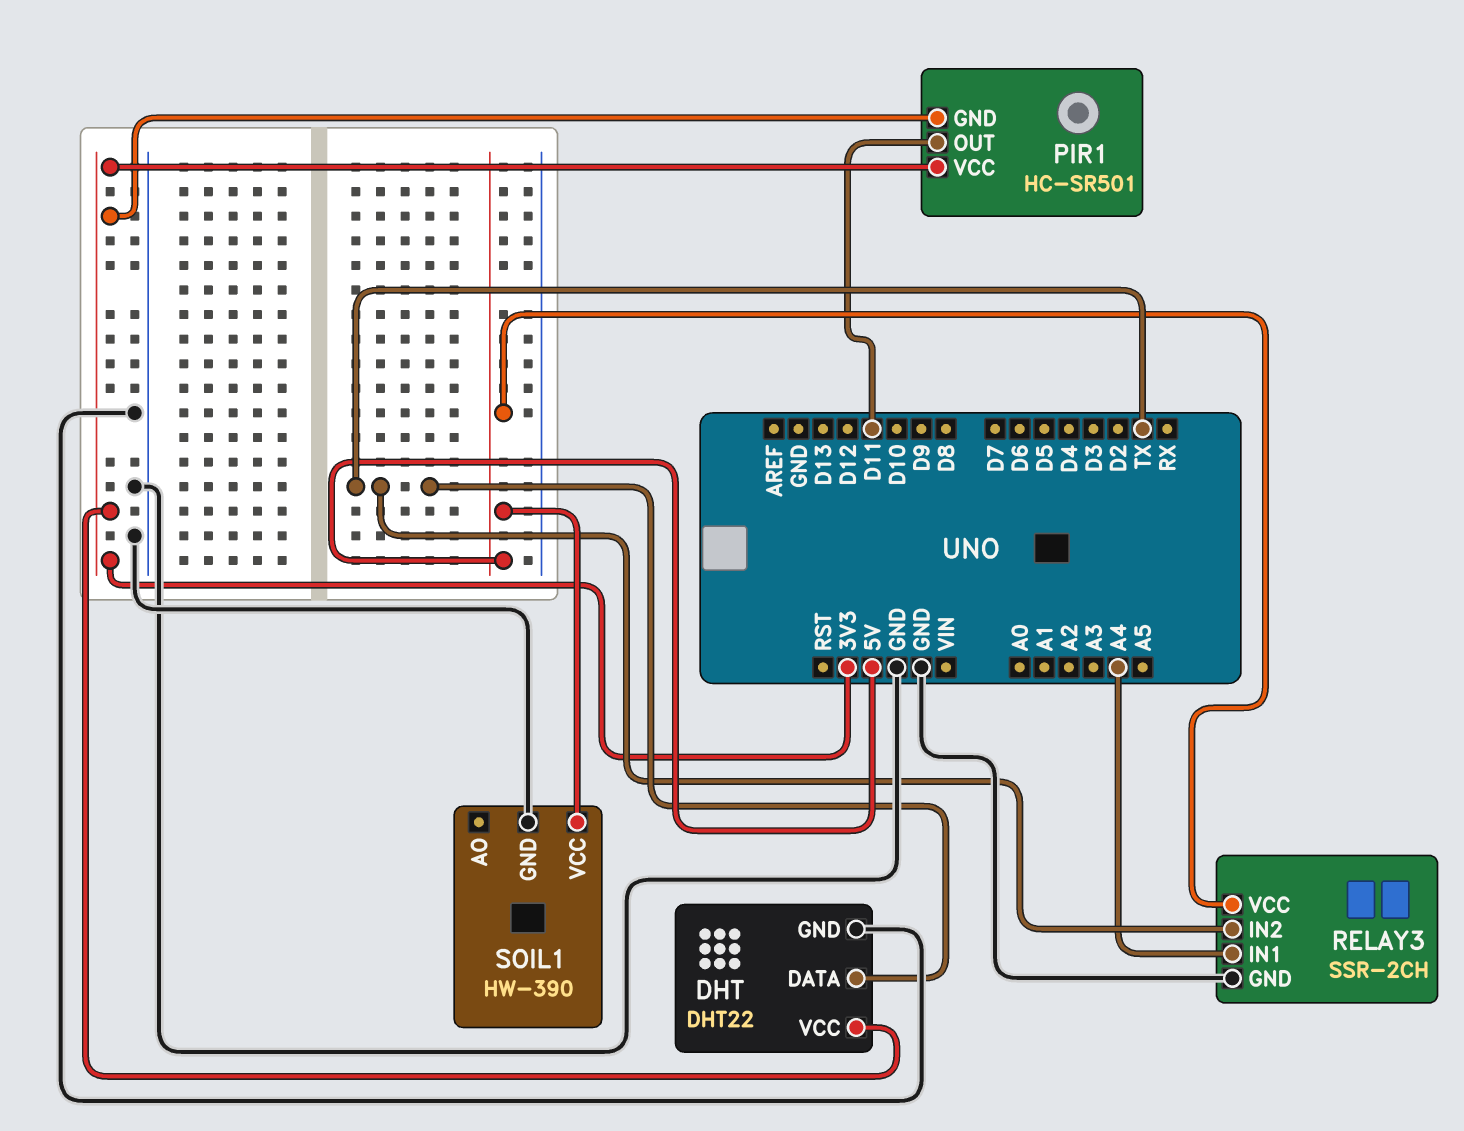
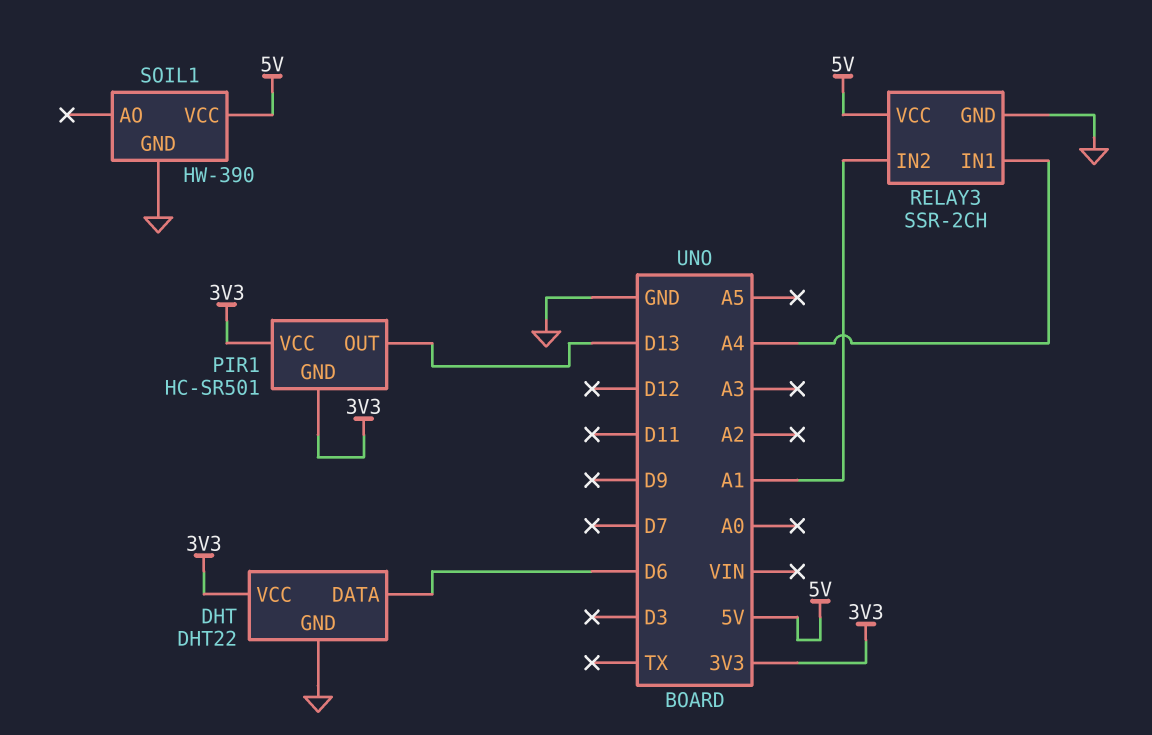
DHT pin DATA: TX -> D6
PIR1 pin OUT: D11 -> D13
RELAY3 pin IN2: TX -> A1

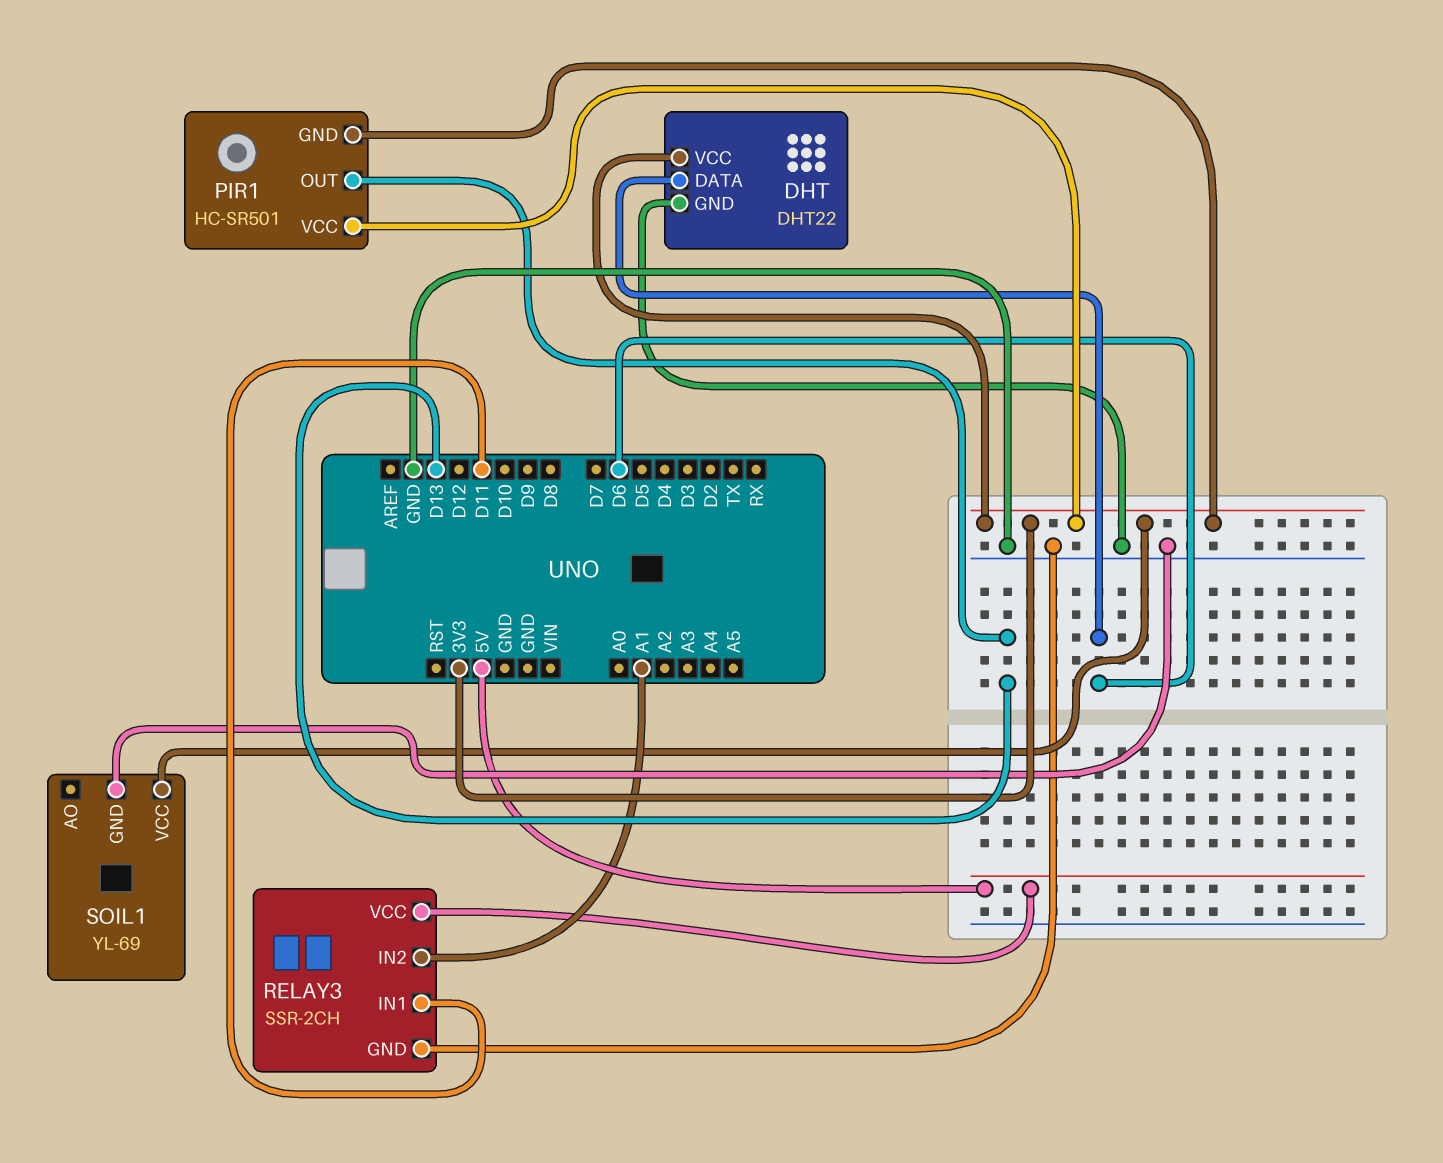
RELAY3 pin IN1: A4 -> D11
SOIL1: HW-390 -> YL-69
SOIL1 pin VCC: 5V -> 3V3

